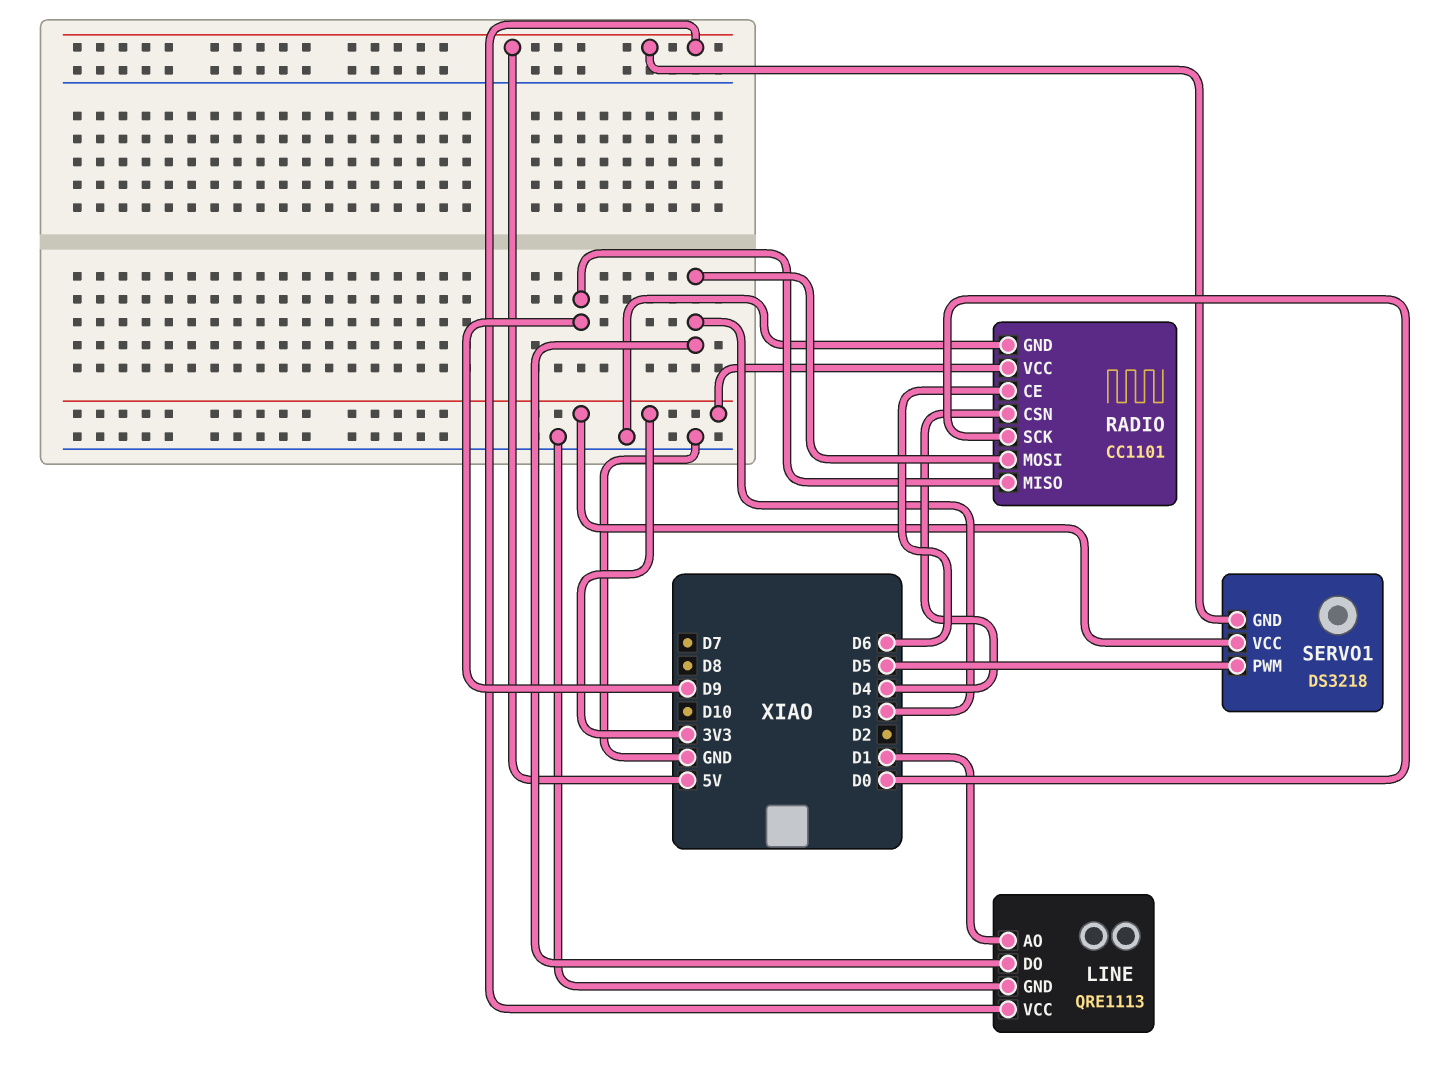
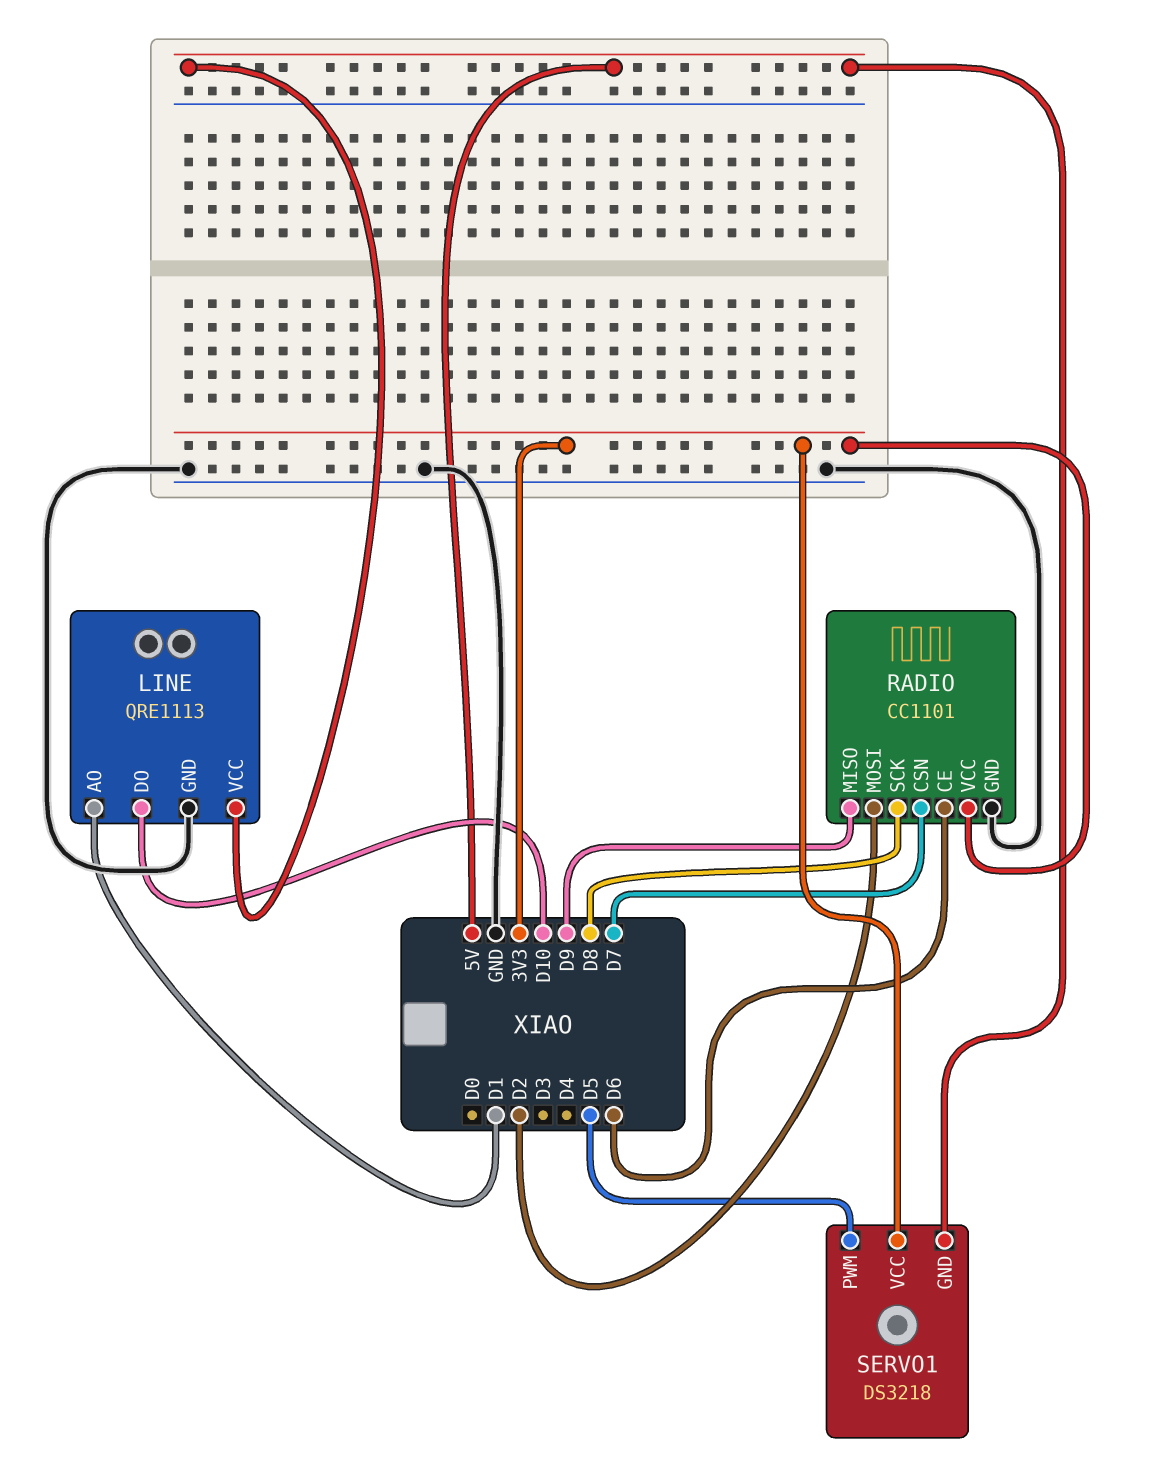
LINE pin DO: D3 -> D10
RADIO pin CSN: D4 -> D7
RADIO pin MOSI: D3 -> D2
RADIO pin SCK: D0 -> D8

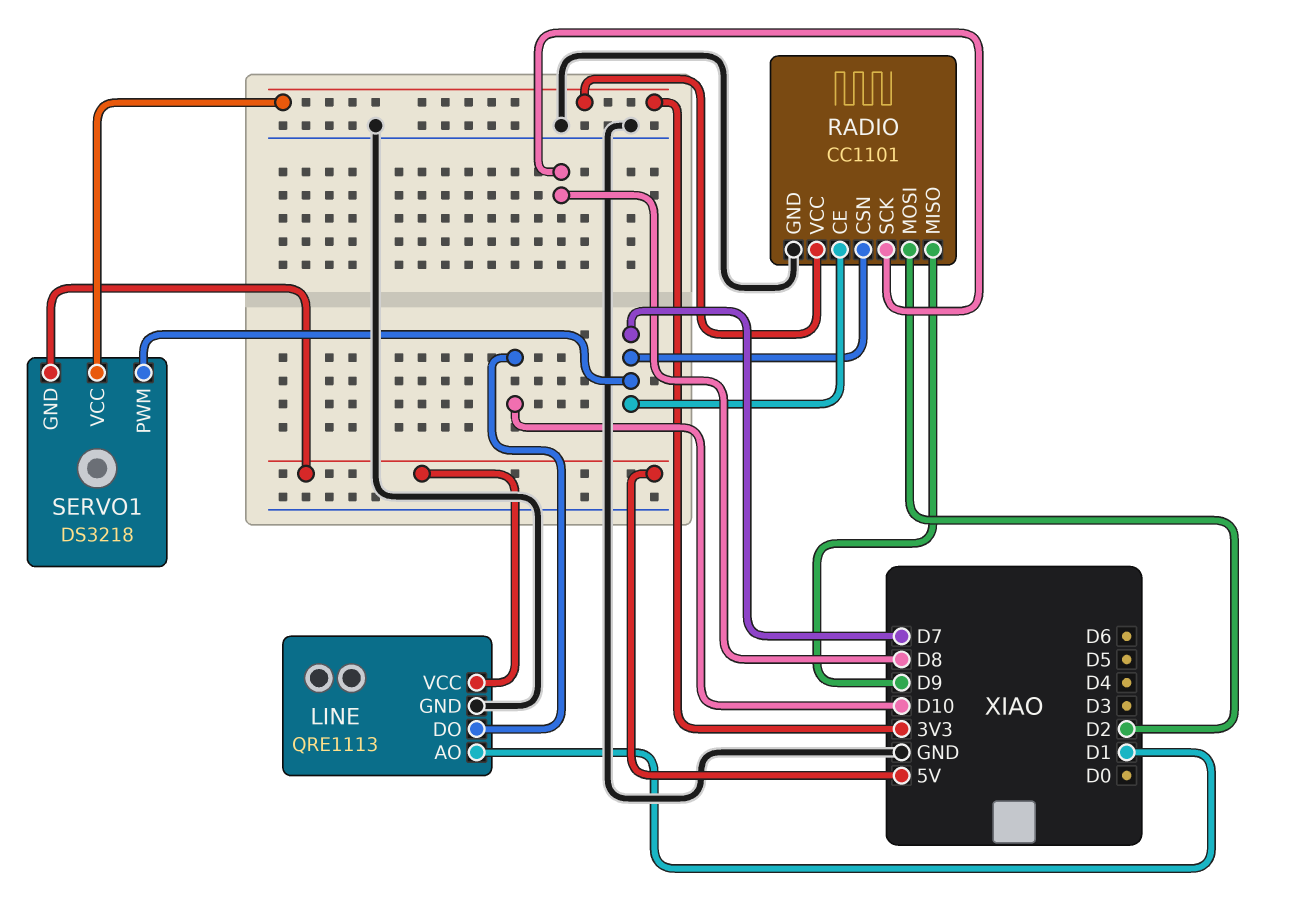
RADIO pin CE: D6 -> D7
SERVO1 pin PWM: D5 -> D7

